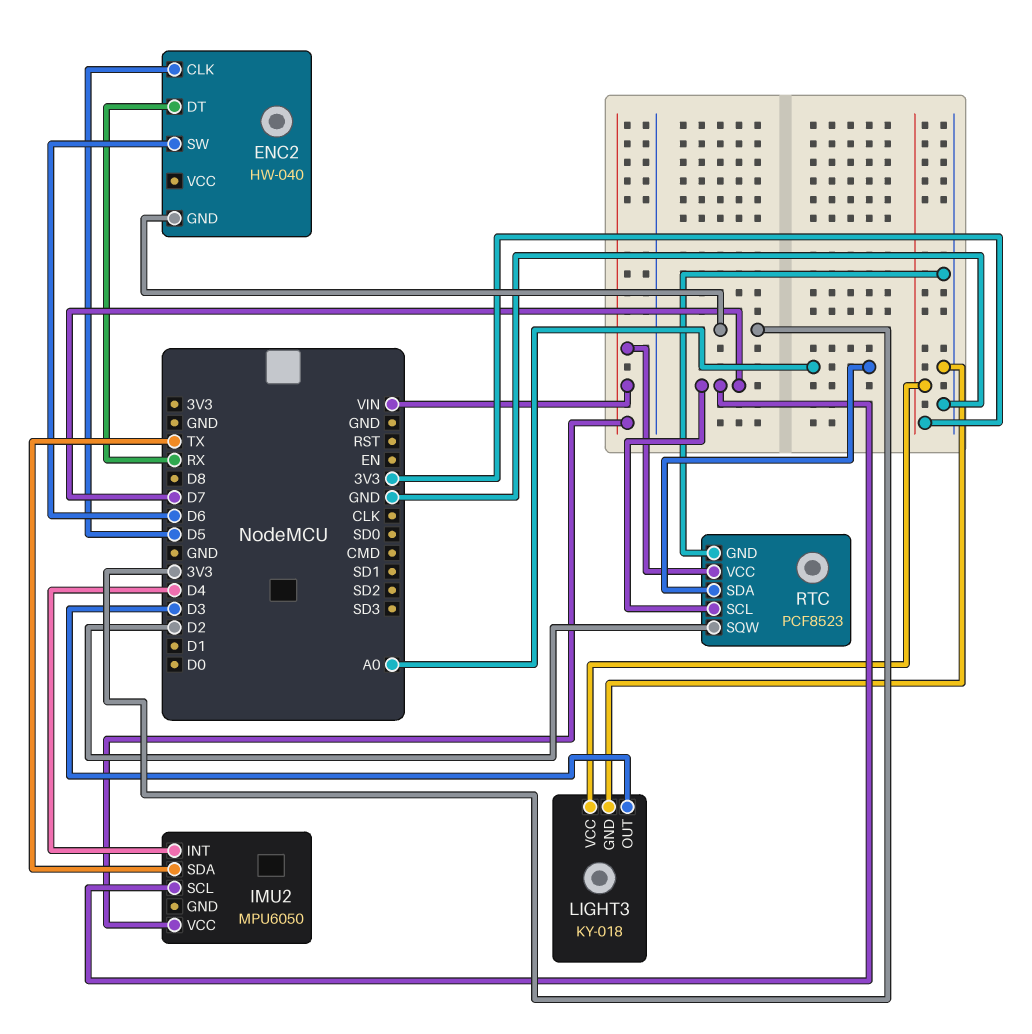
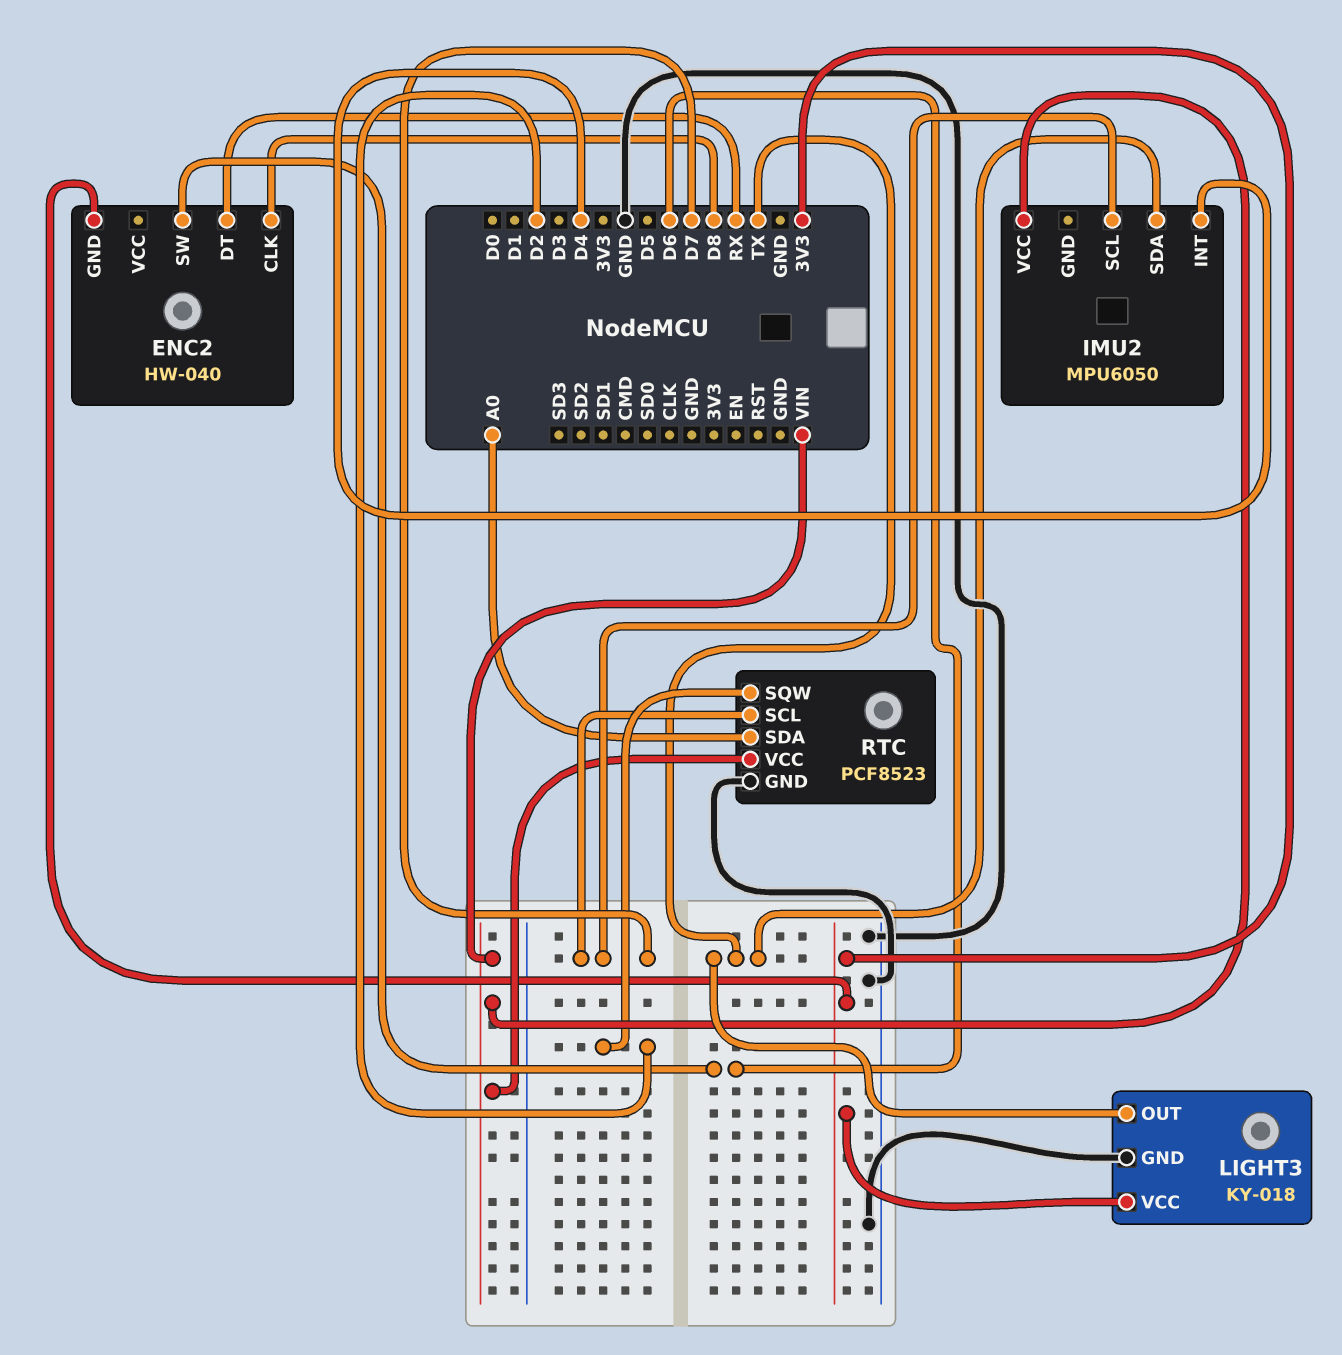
ENC2 pin CLK: D5 -> D8
LIGHT3 pin OUT: D3 -> TX

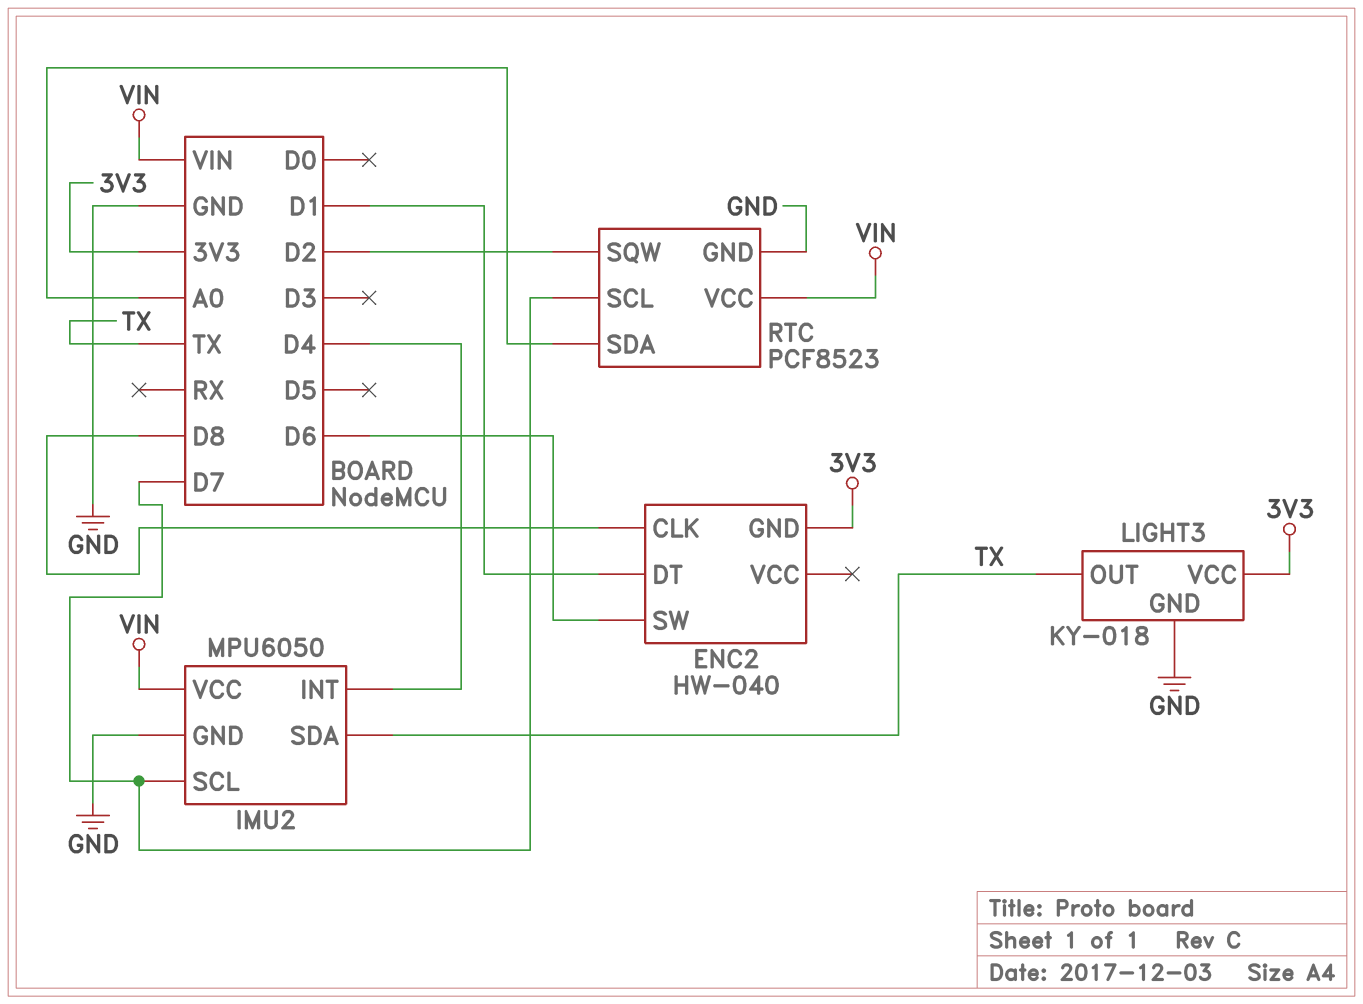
ENC2 pin DT: RX -> D1
IMU2 pin GND: none -> GND

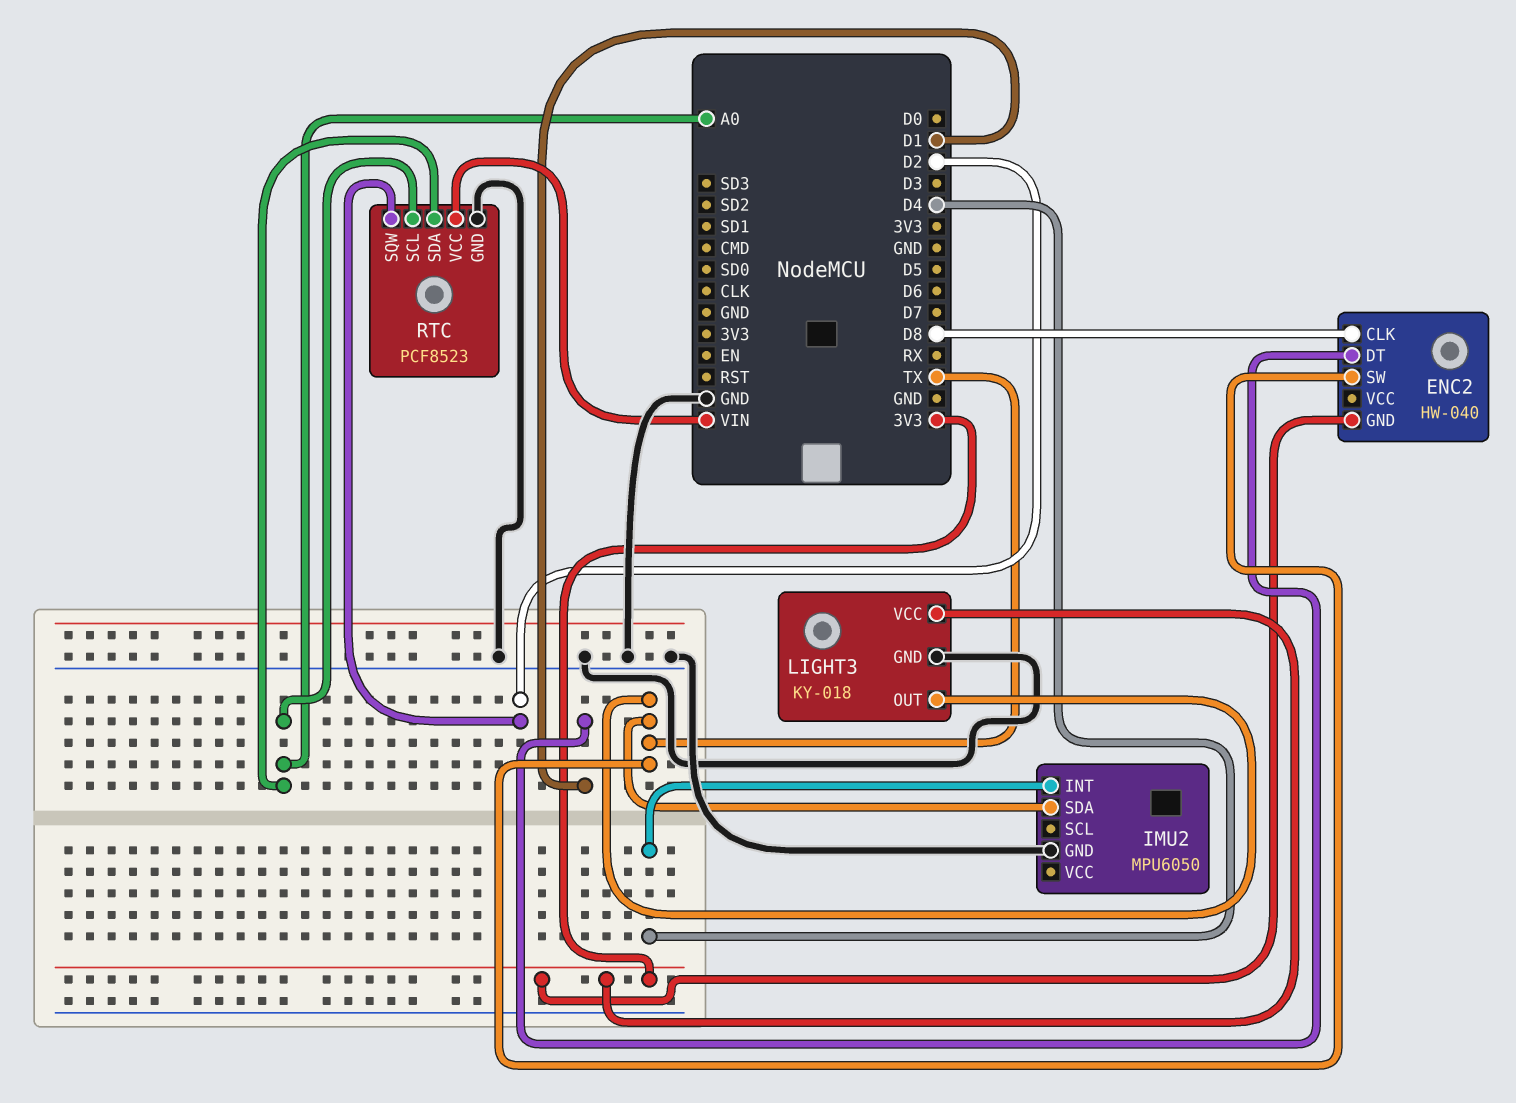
ENC2 pin SW: D6 -> TX
IMU2 pin SCL: D7 -> none
IMU2 pin VCC: VIN -> none
RTC pin SCL: D7 -> A0

